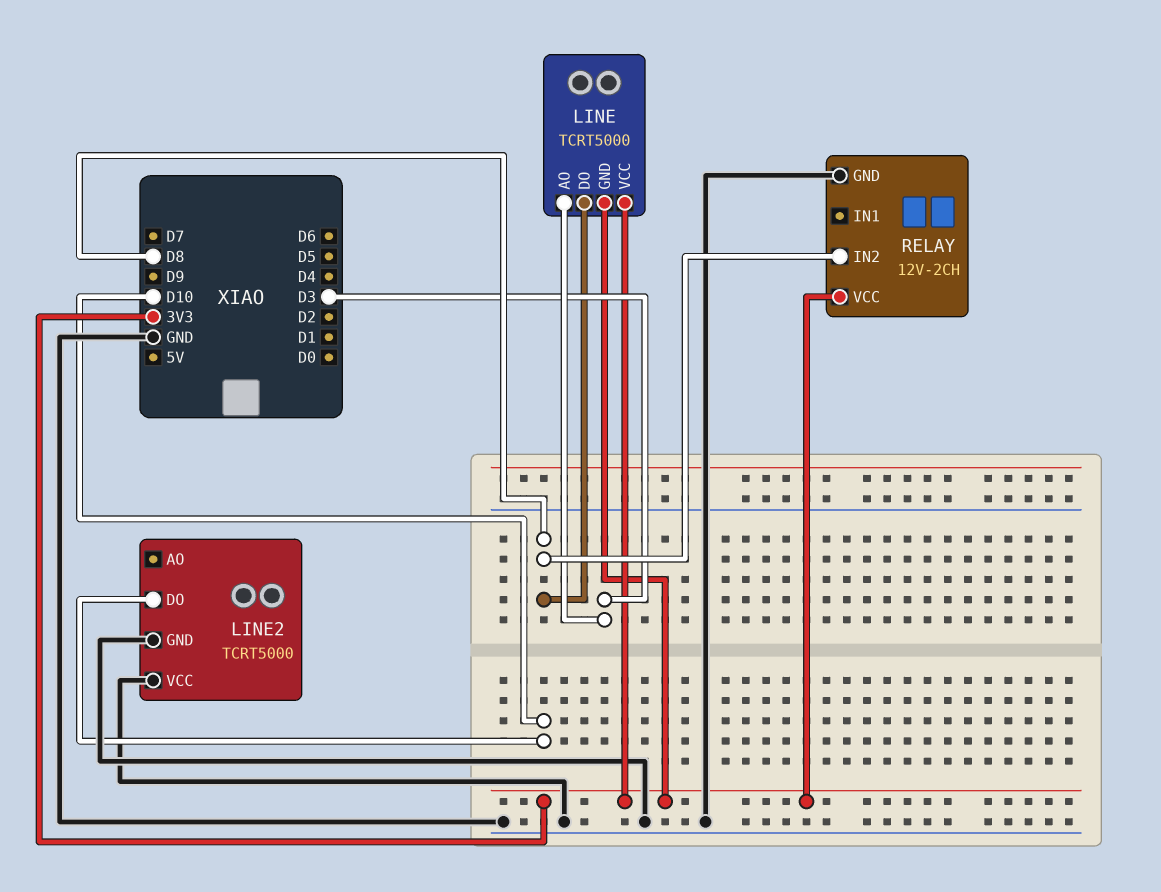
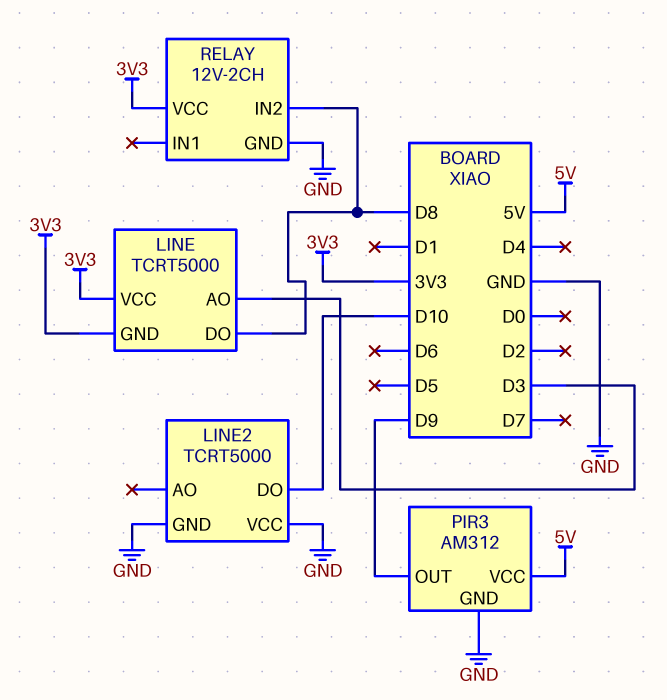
PIR3: none -> AM312
PIR3 pin GND: none -> GND
PIR3 pin OUT: none -> D9
PIR3 pin VCC: none -> 5V

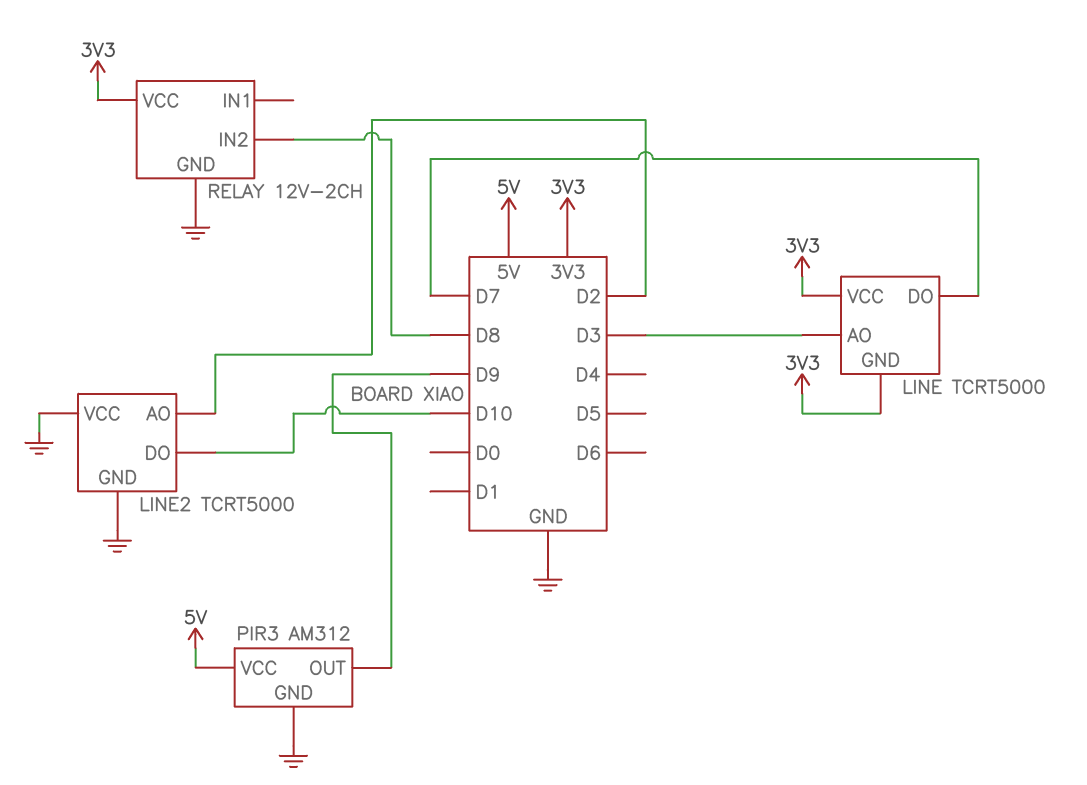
LINE pin DO: D8 -> D7
LINE2 pin AO: none -> D2

